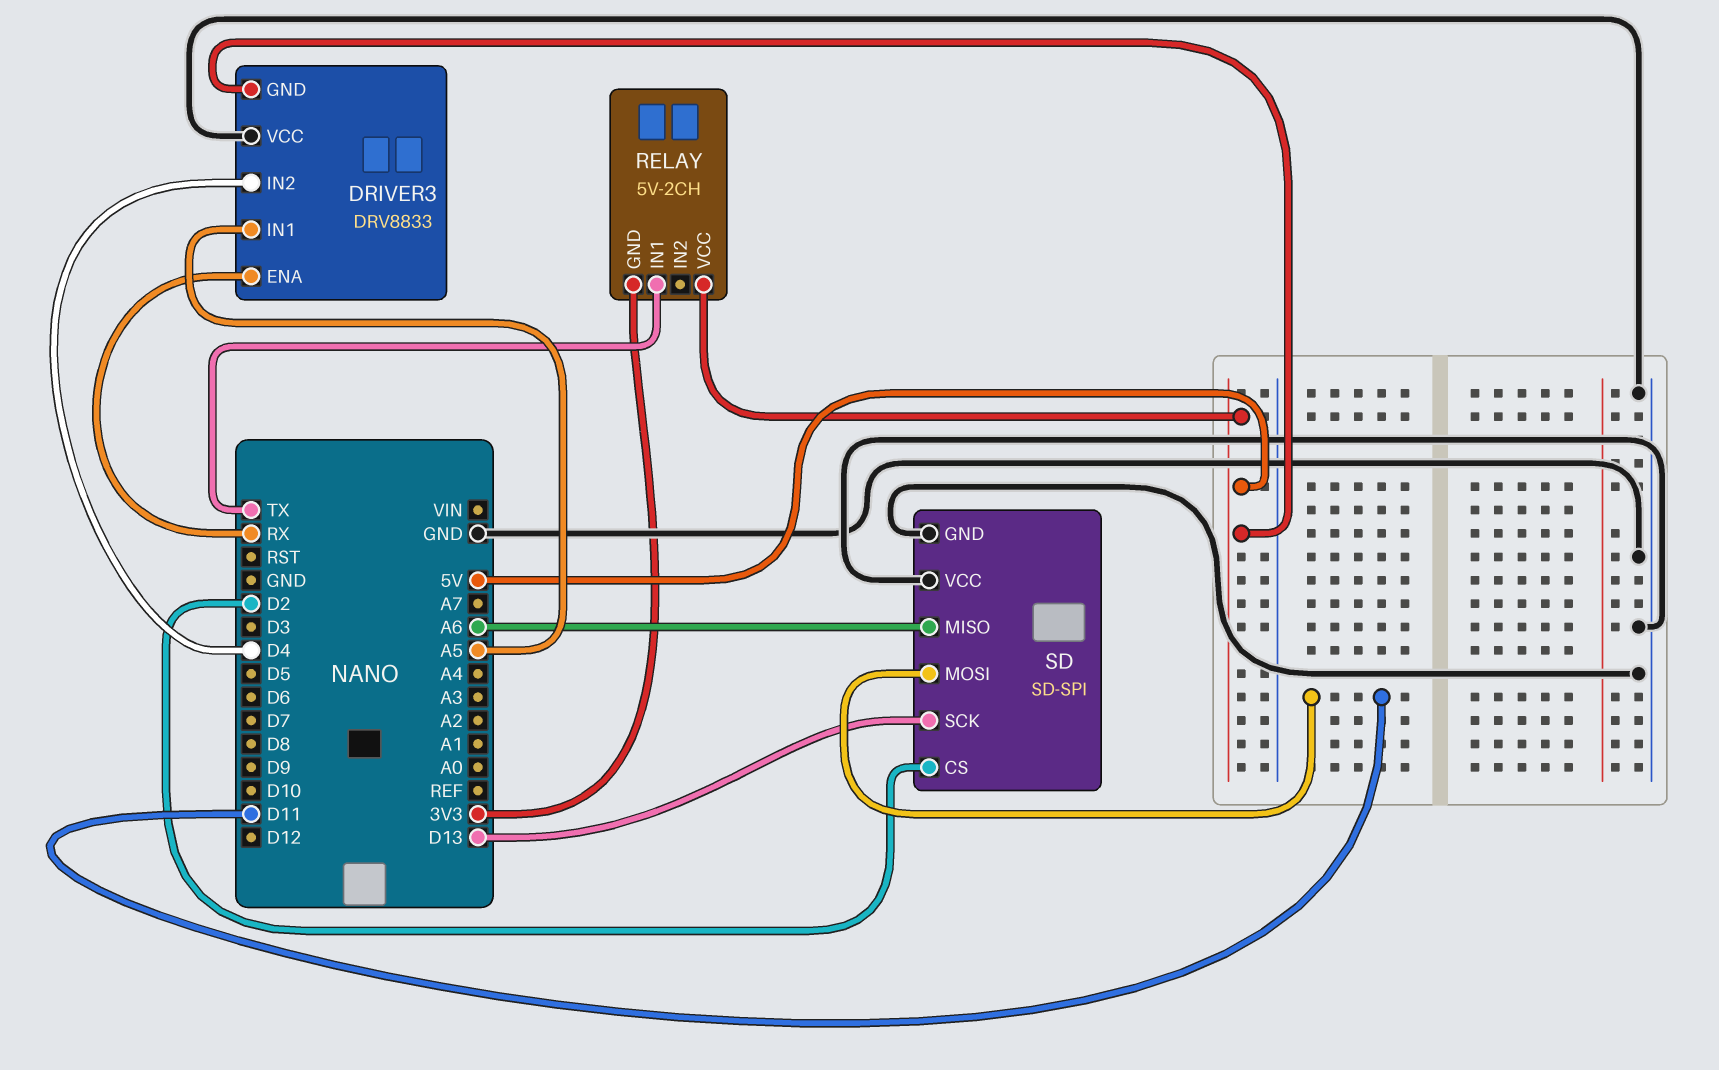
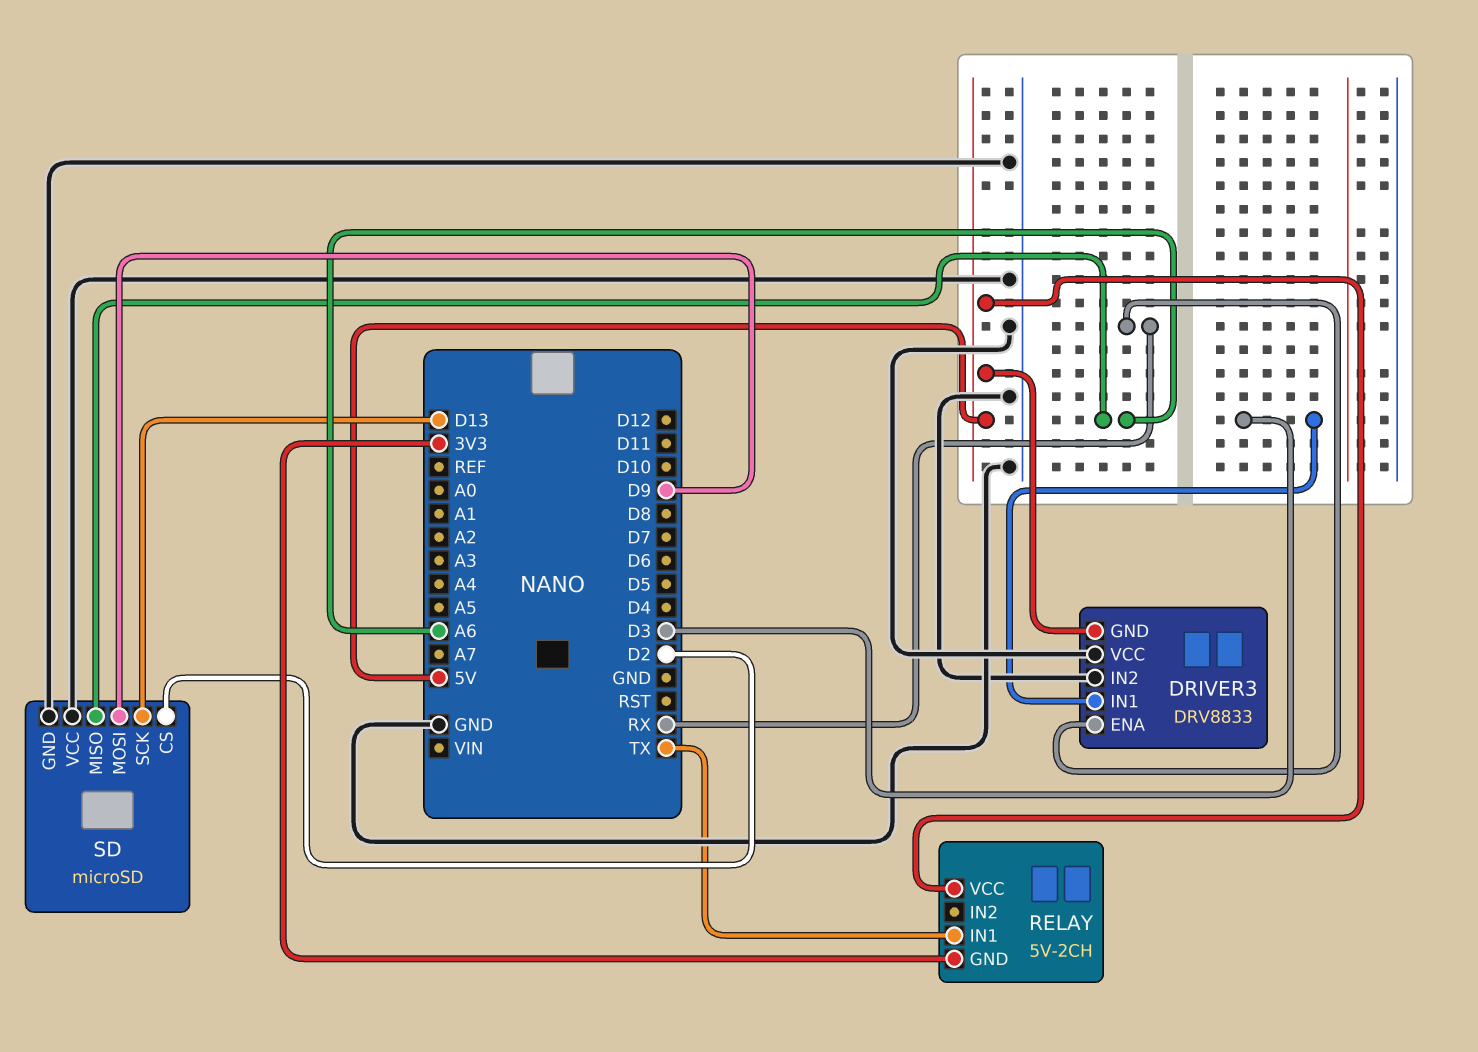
DRIVER3 pin IN1: A5 -> D3
DRIVER3 pin IN2: D4 -> GND
SD: SD-SPI -> microSD
SD pin MOSI: D11 -> D9

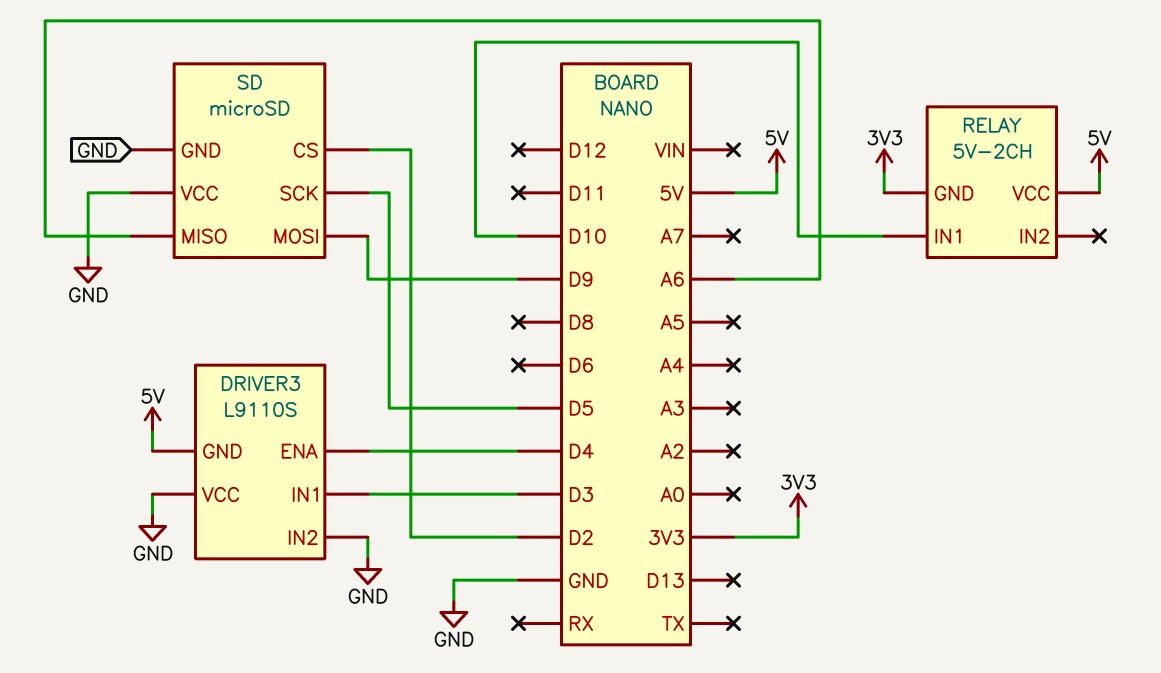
DRIVER3: DRV8833 -> L9110S
DRIVER3 pin ENA: RX -> D4
RELAY pin IN1: TX -> D10
SD pin SCK: D13 -> D5

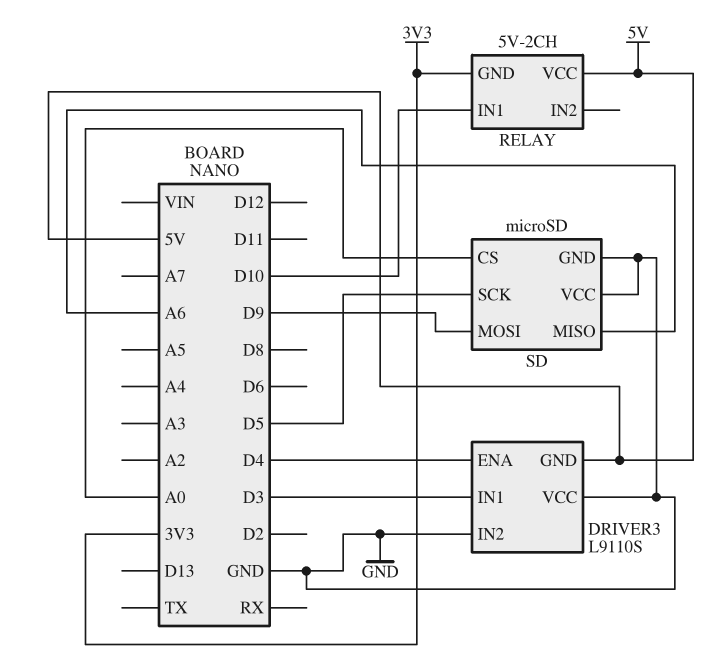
SD pin CS: D2 -> A0

